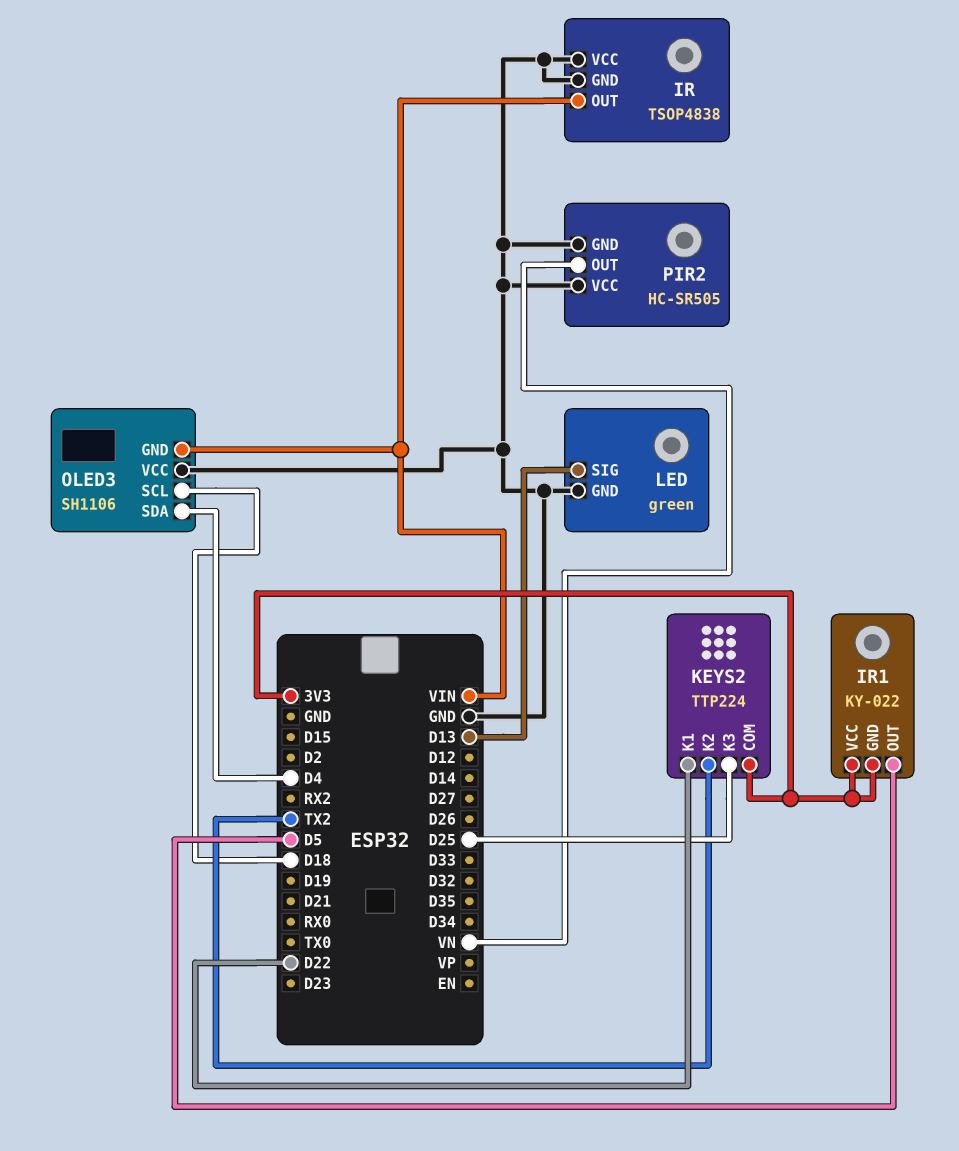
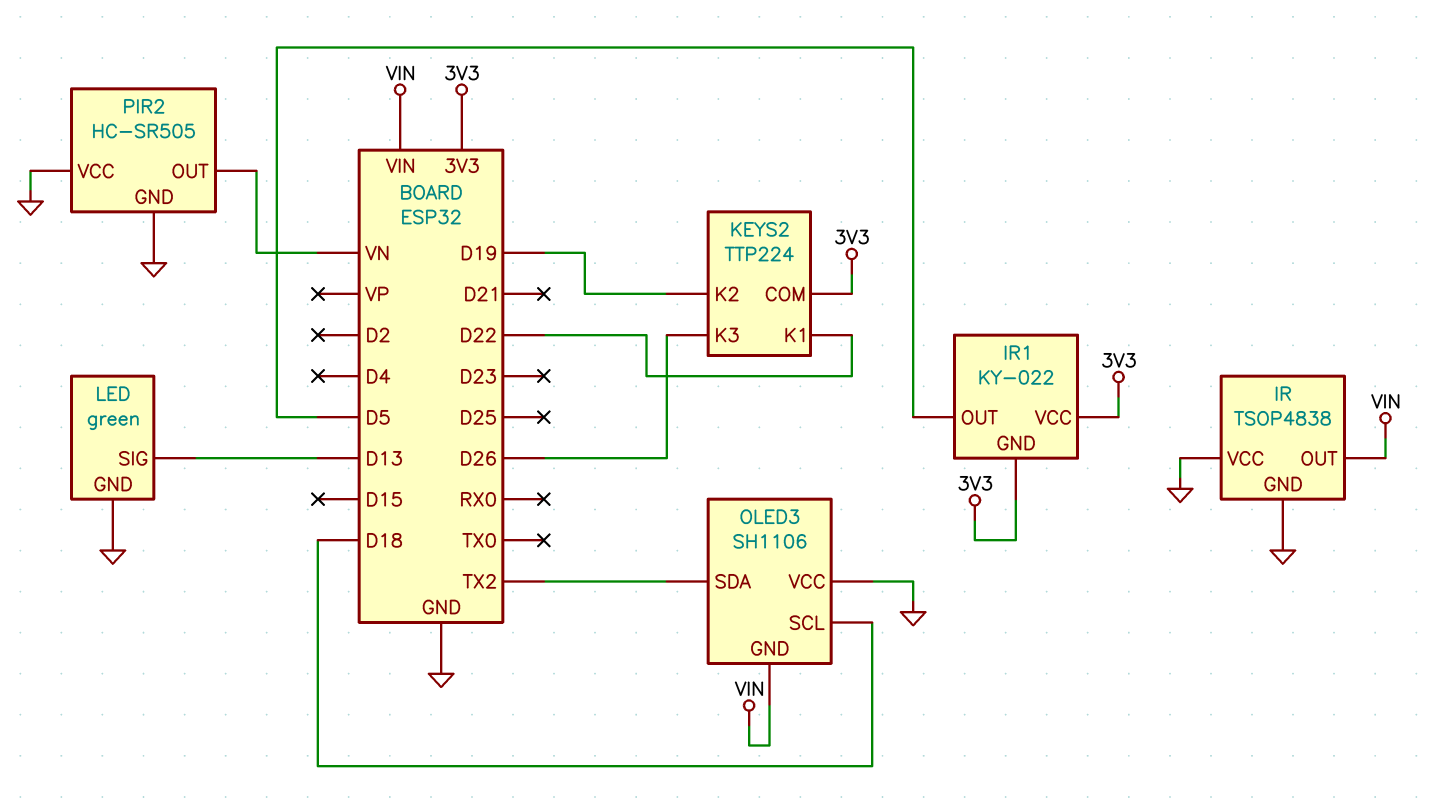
KEYS2 pin K2: TX2 -> D19
KEYS2 pin K3: D25 -> D26
OLED3 pin SDA: D4 -> TX2

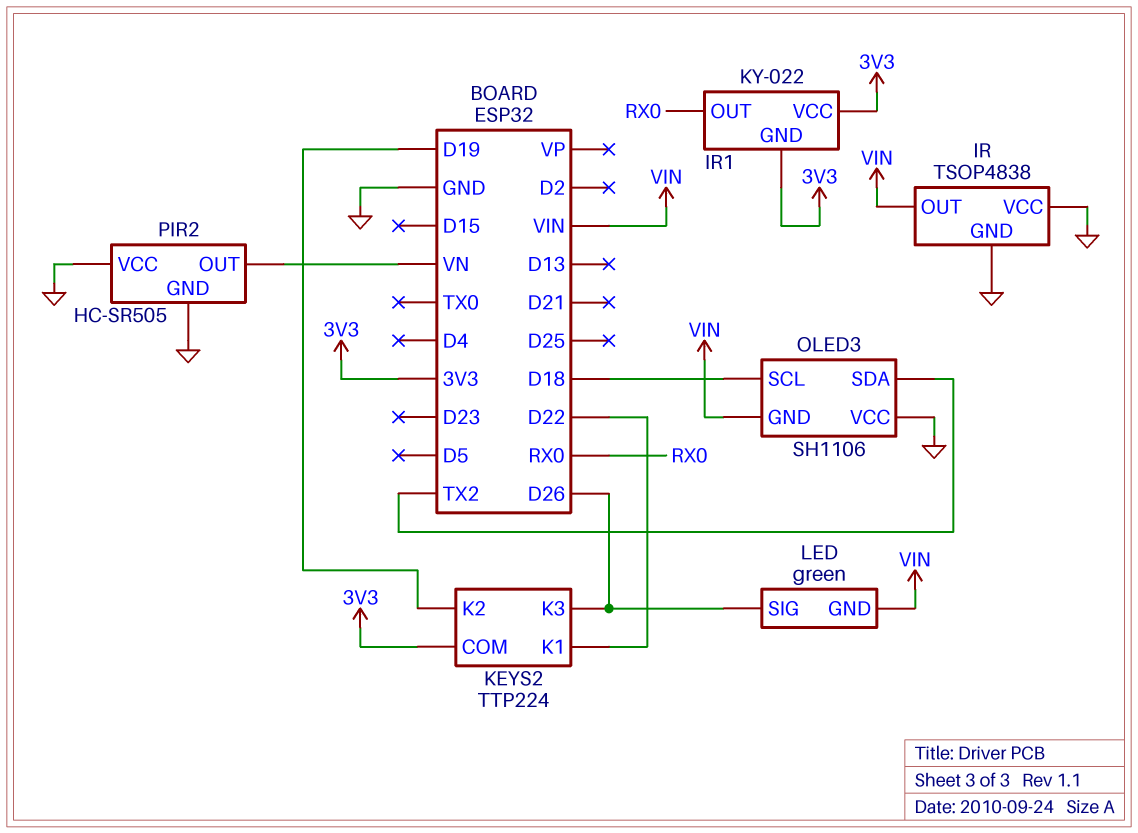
IR1 pin OUT: D5 -> RX0
LED pin GND: GND -> VIN
LED pin SIG: D13 -> D26

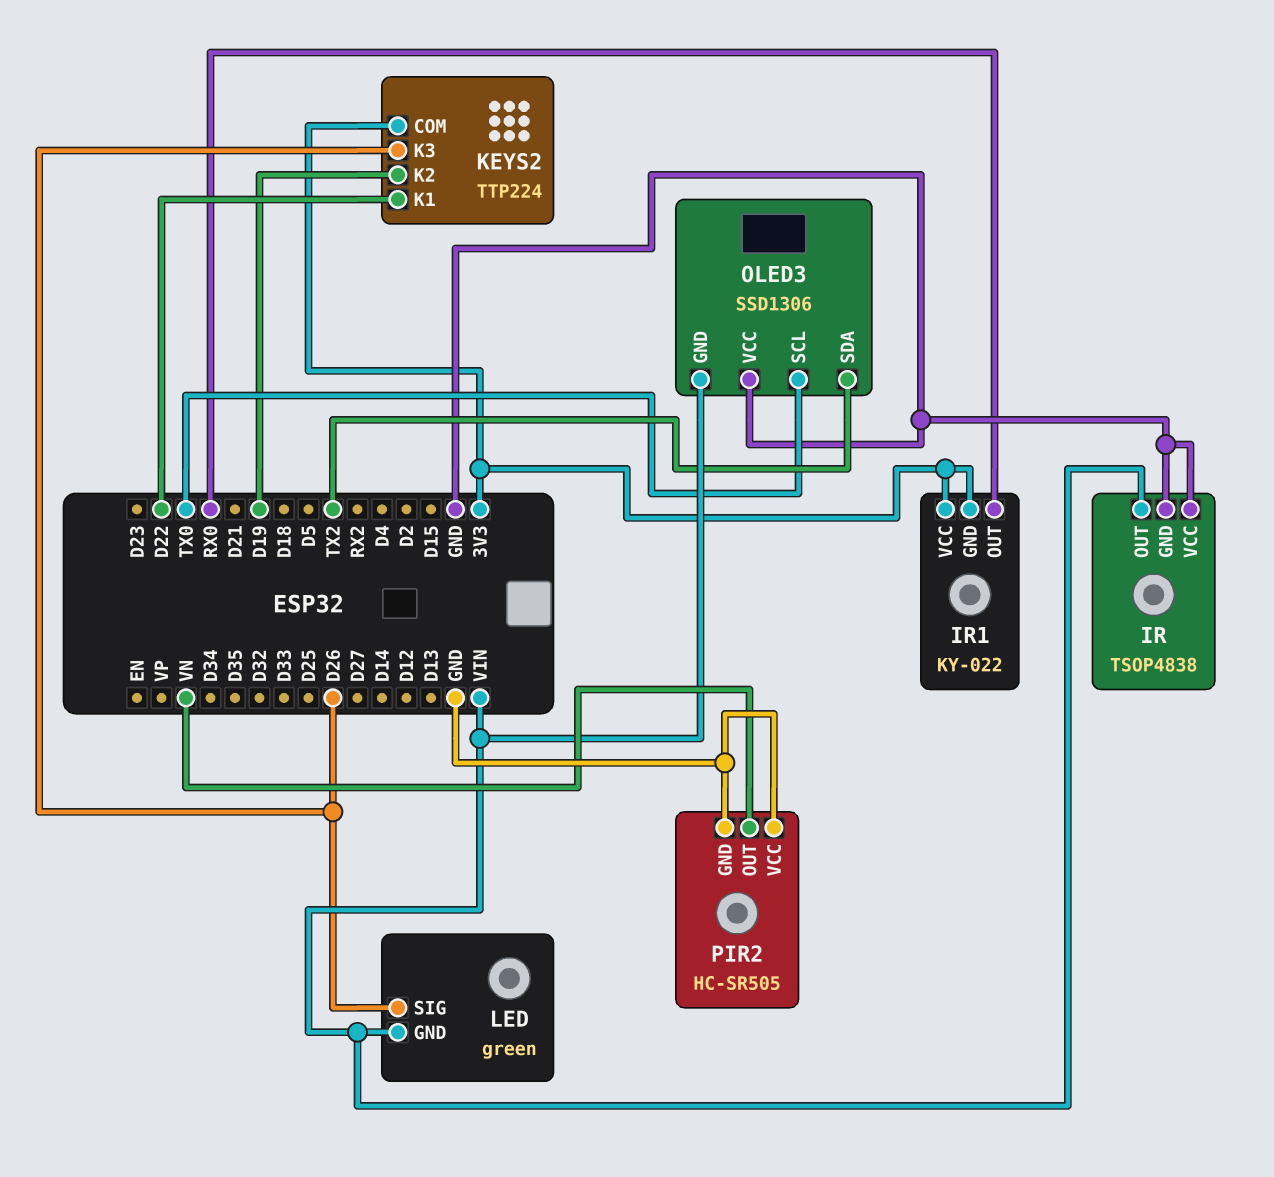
OLED3: SH1106 -> SSD1306
OLED3 pin SCL: D18 -> TX0

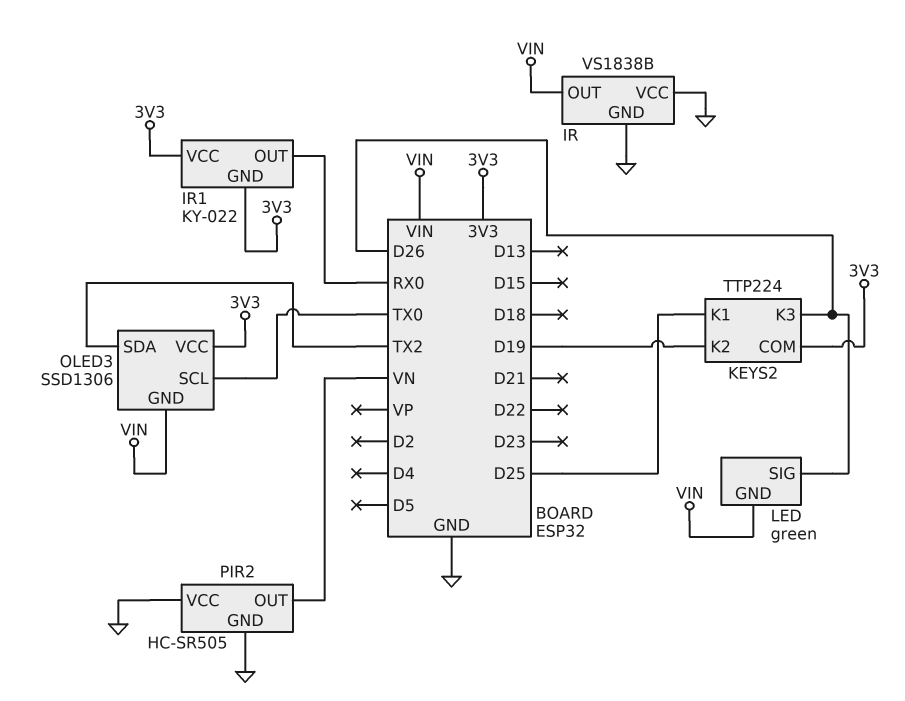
IR: TSOP4838 -> VS1838B
KEYS2 pin K1: D22 -> D25
OLED3 pin VCC: GND -> 3V3

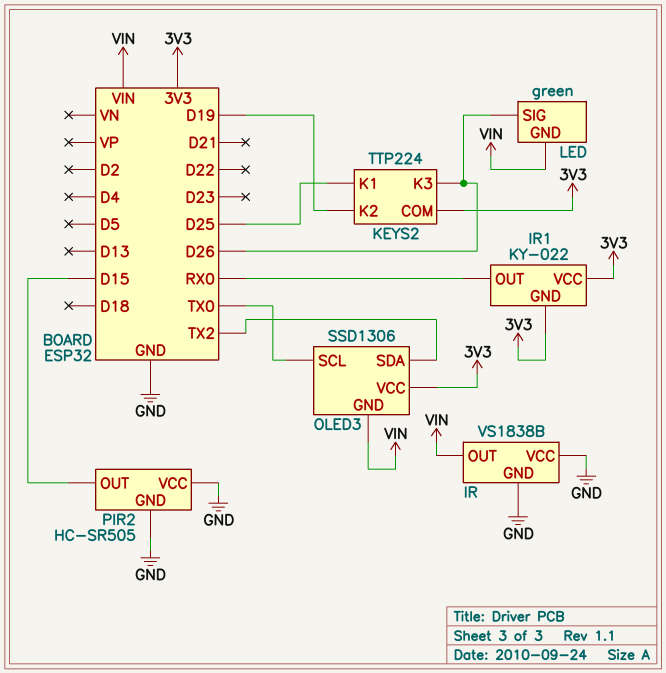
PIR2 pin OUT: VN -> D15

